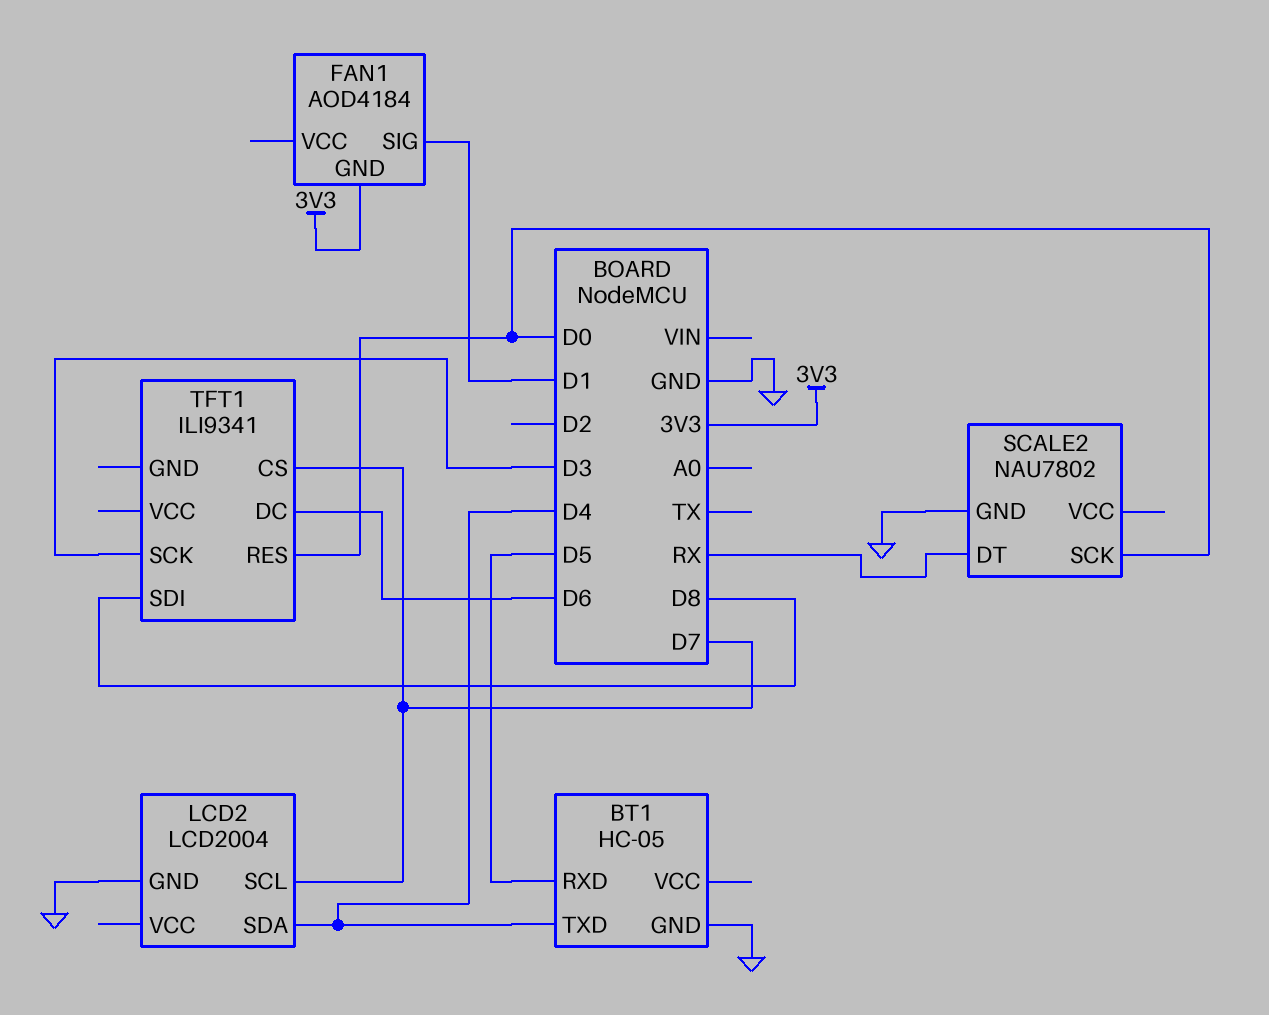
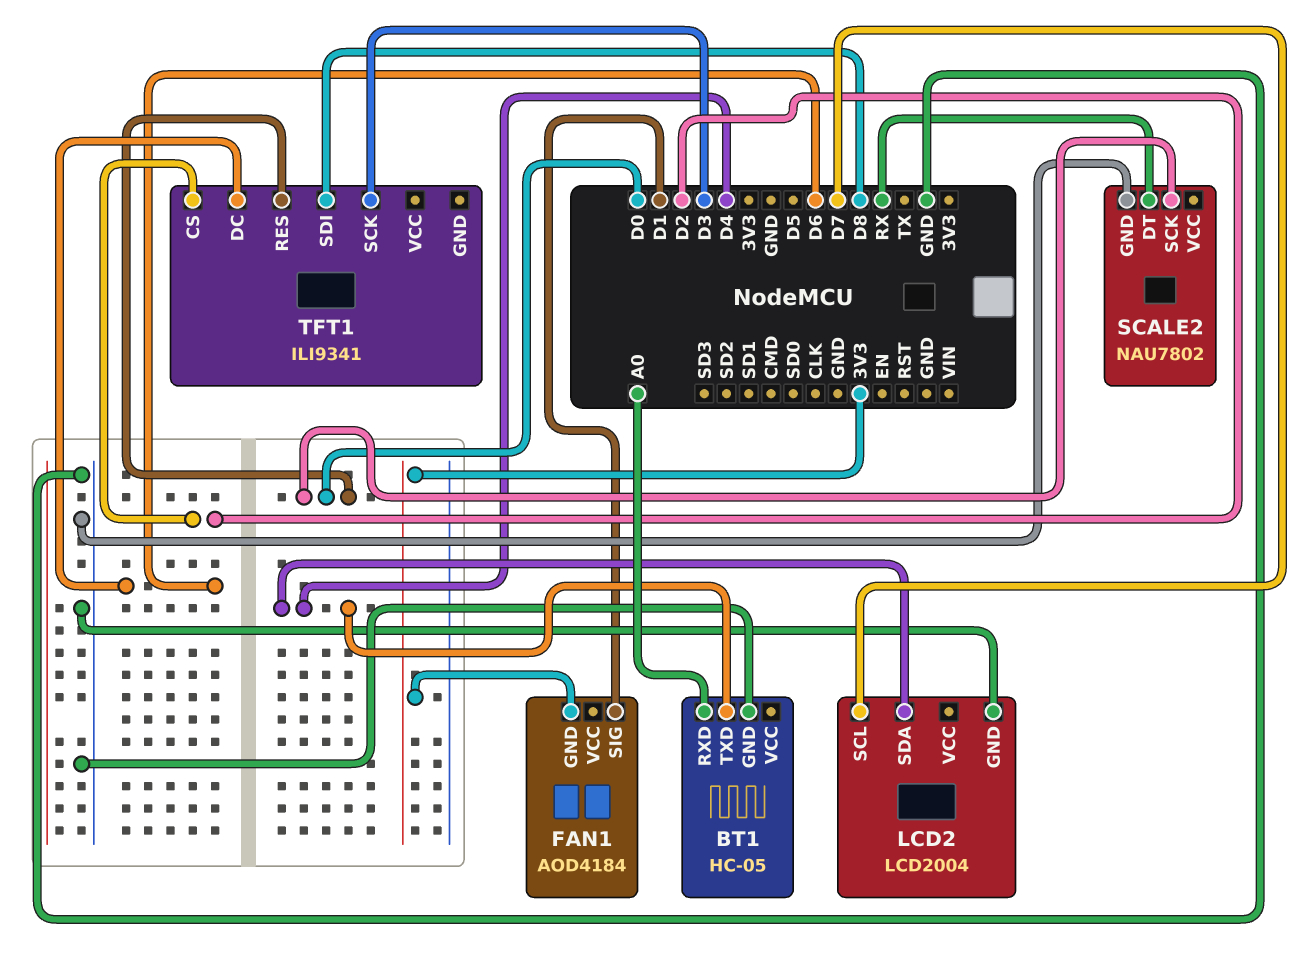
BT1 pin RXD: D5 -> A0
TFT1 pin CS: D7 -> D2

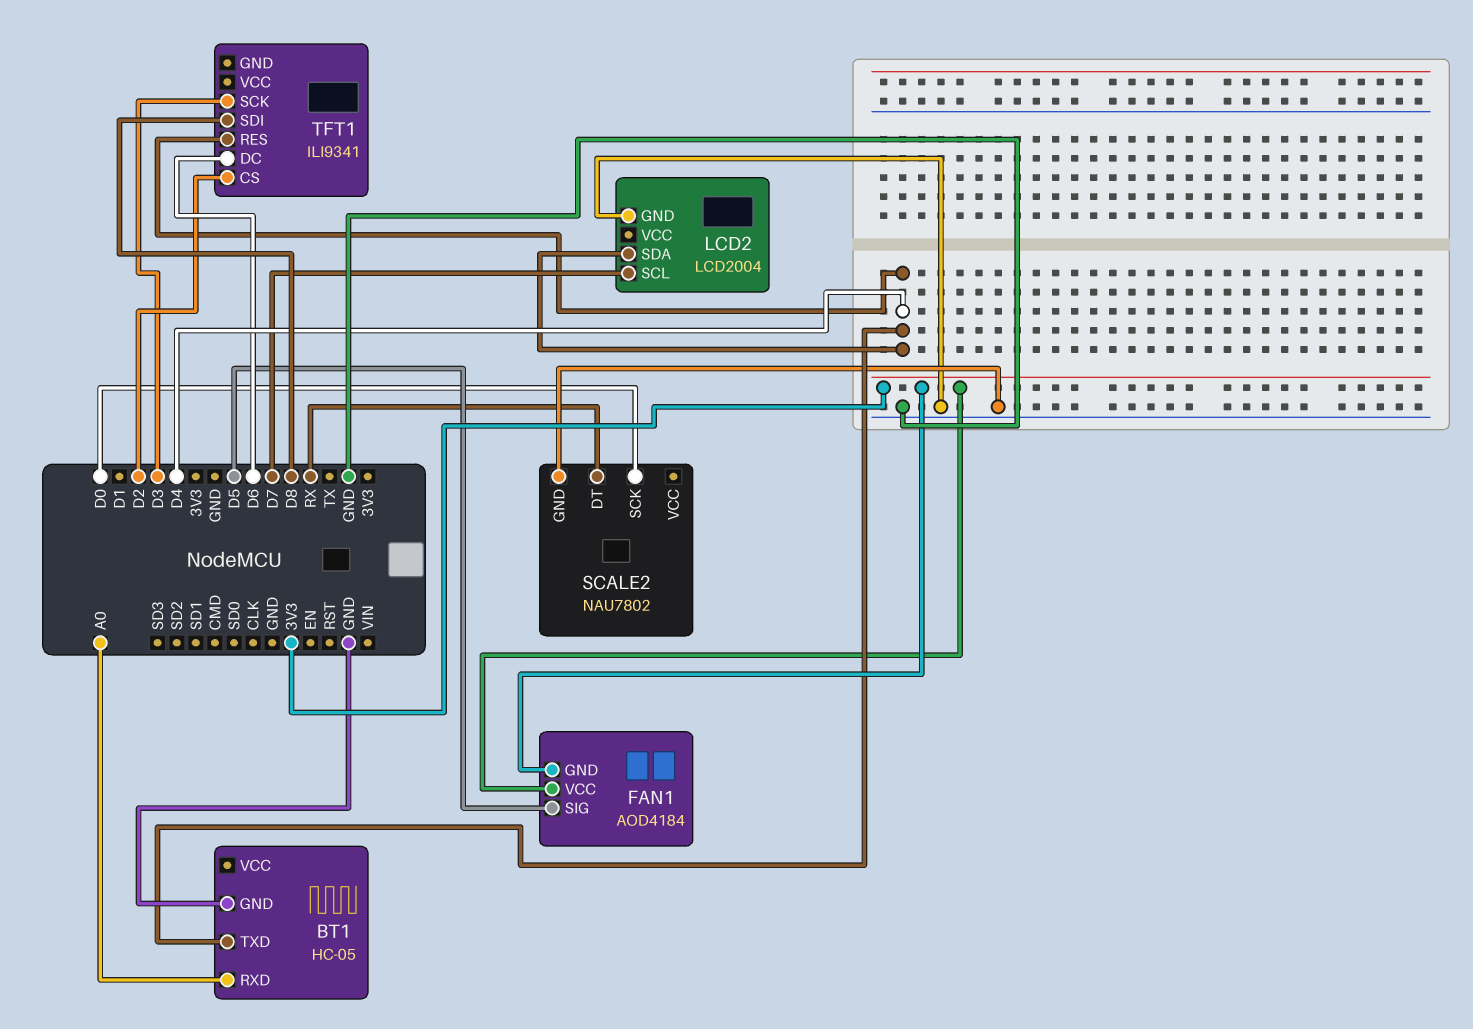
FAN1 pin SIG: D1 -> D5
FAN1 pin VCC: none -> 3V3
TFT1 pin RES: D0 -> D4

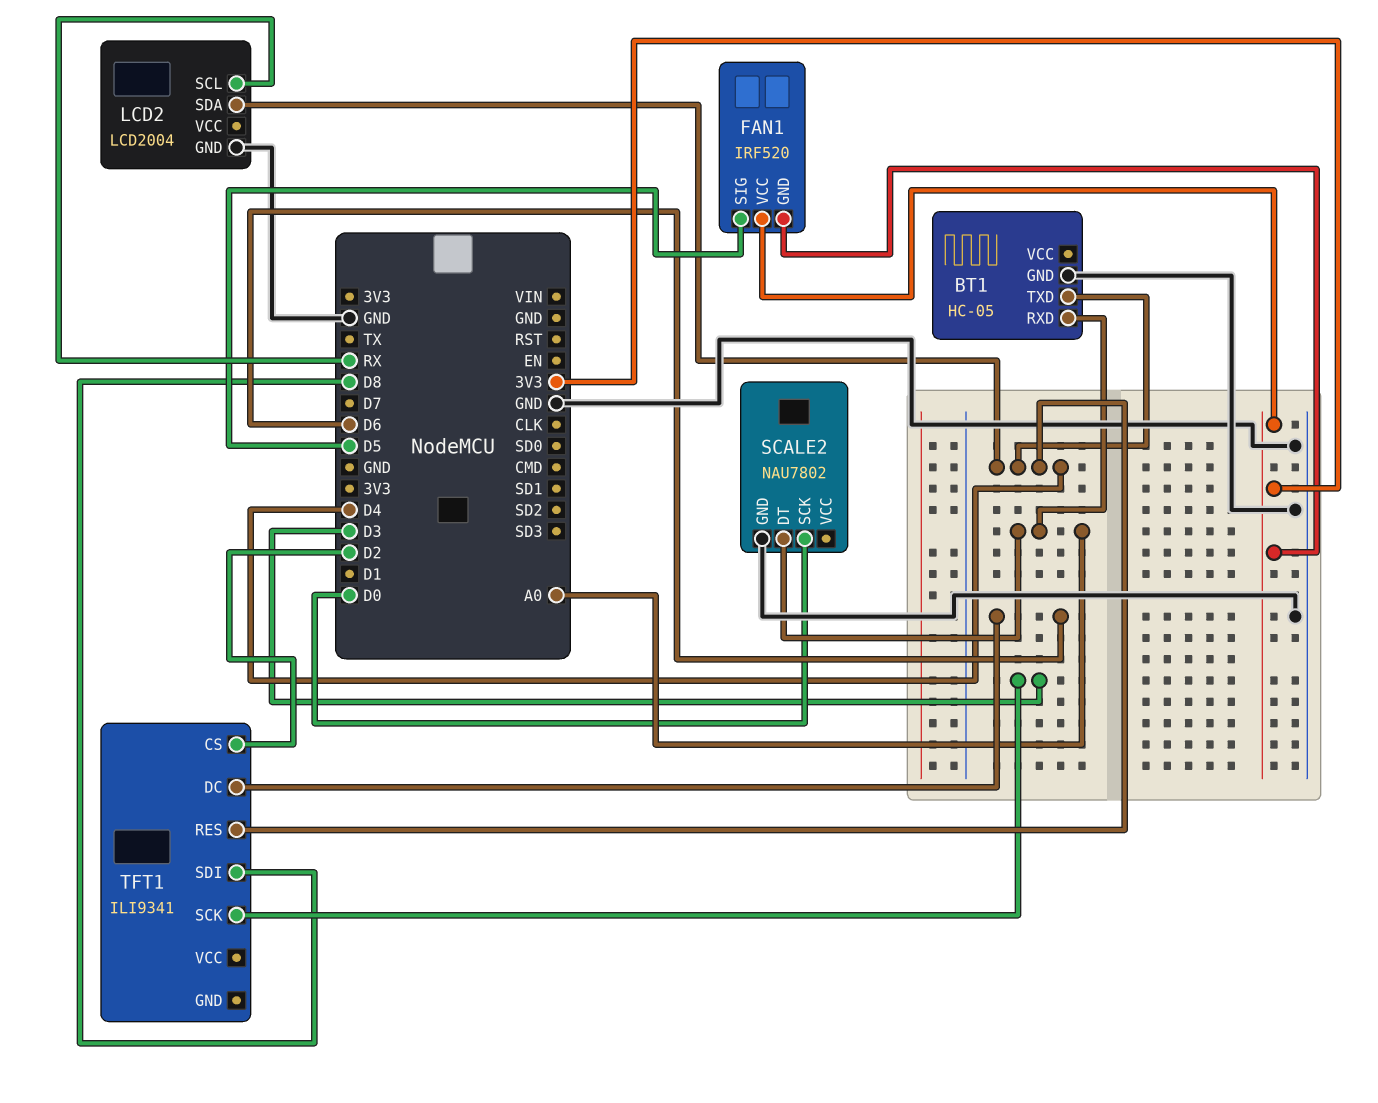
FAN1: AOD4184 -> IRF520
LCD2 pin SCL: D7 -> RX
SCALE2 pin DT: RX -> A0

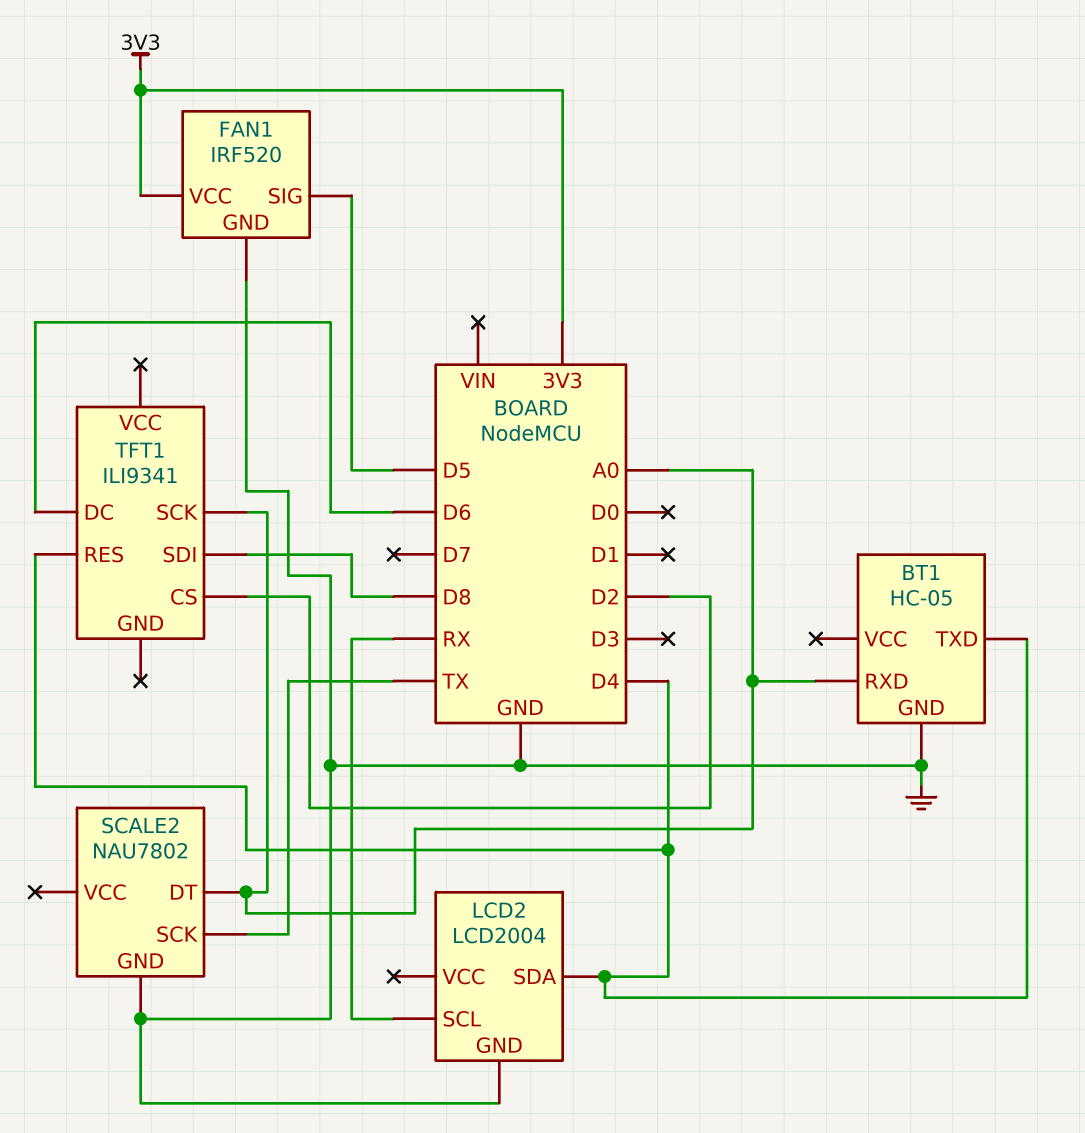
FAN1 pin GND: 3V3 -> GND
SCALE2 pin SCK: D0 -> TX
TFT1 pin SCK: D3 -> A0

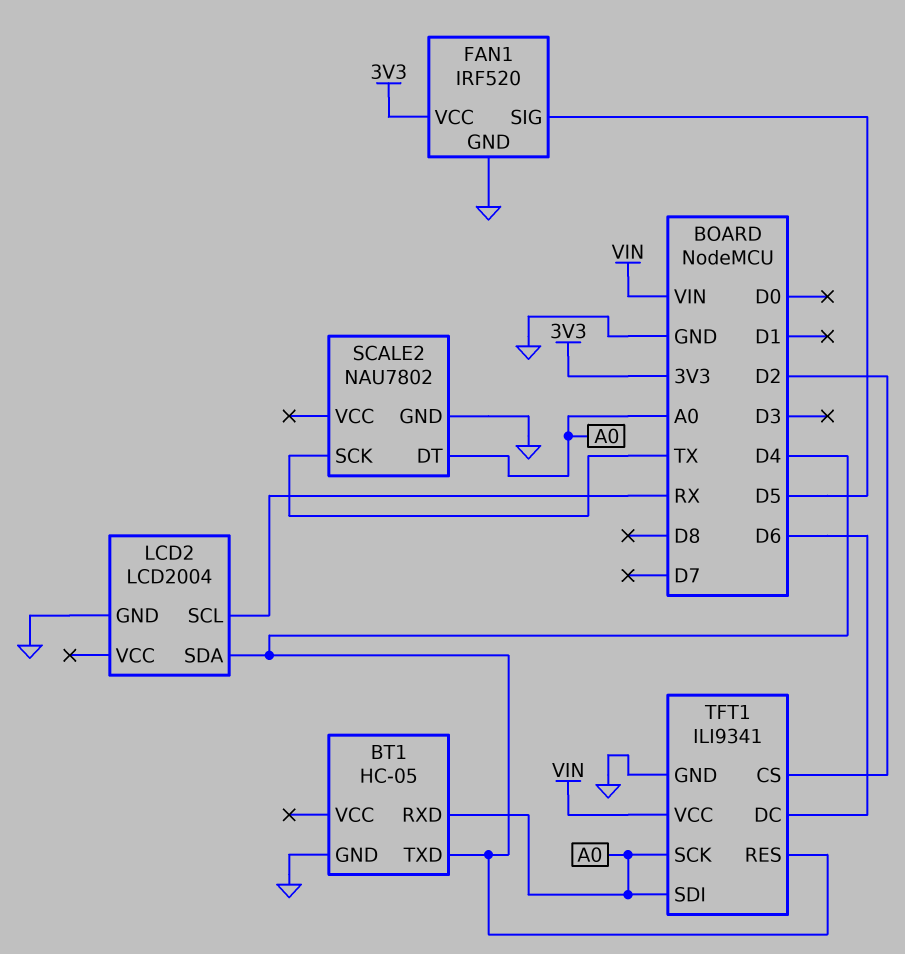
TFT1 pin GND: none -> GND
TFT1 pin SDI: D8 -> A0
TFT1 pin VCC: none -> VIN

